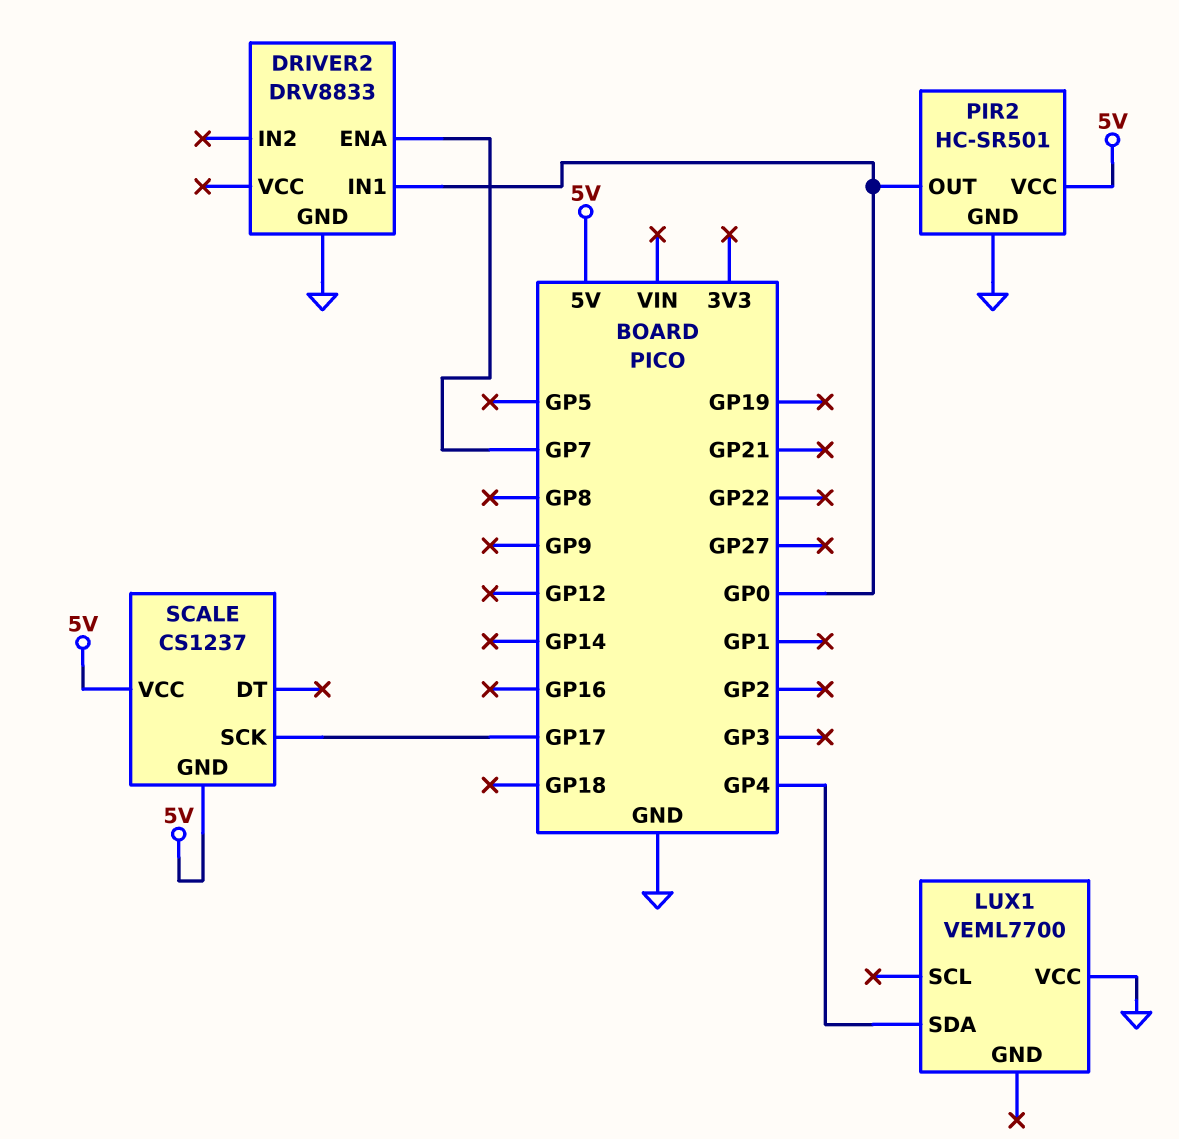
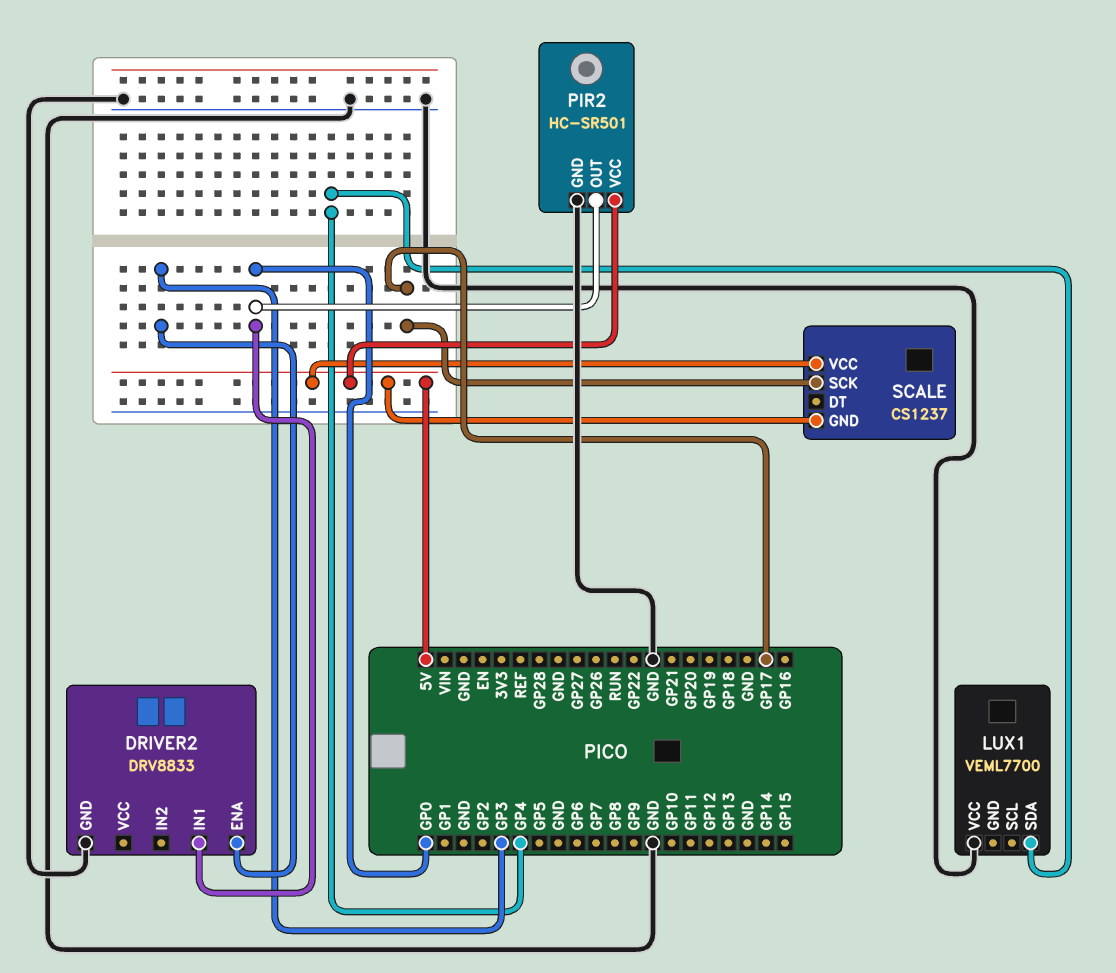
DRIVER2 pin ENA: GP7 -> GP3

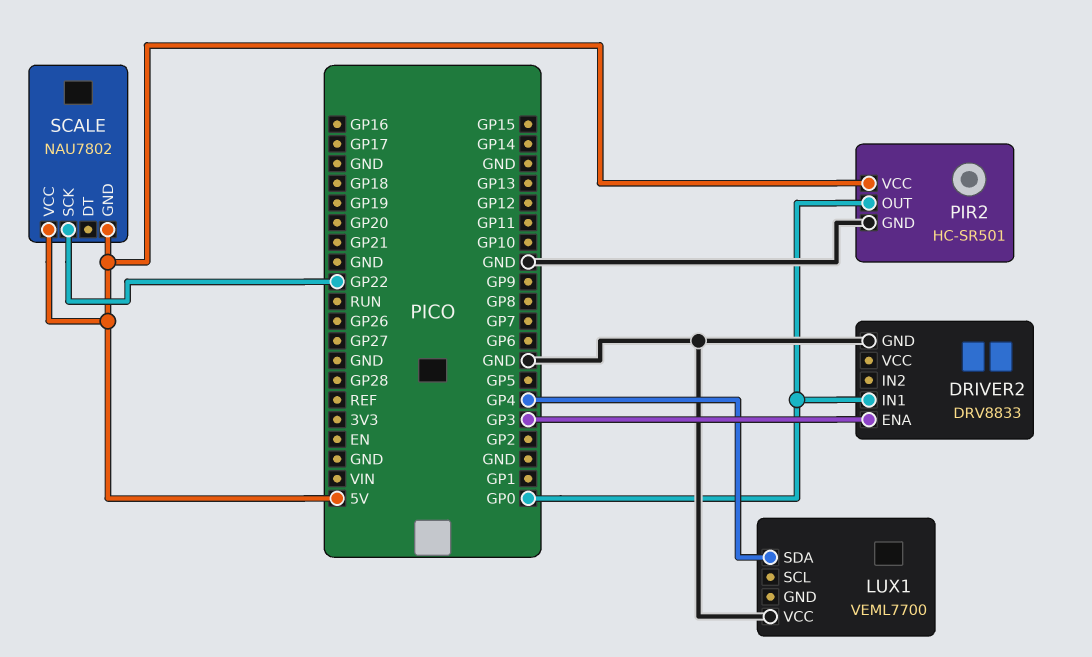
SCALE: CS1237 -> NAU7802
SCALE pin SCK: GP17 -> GP22

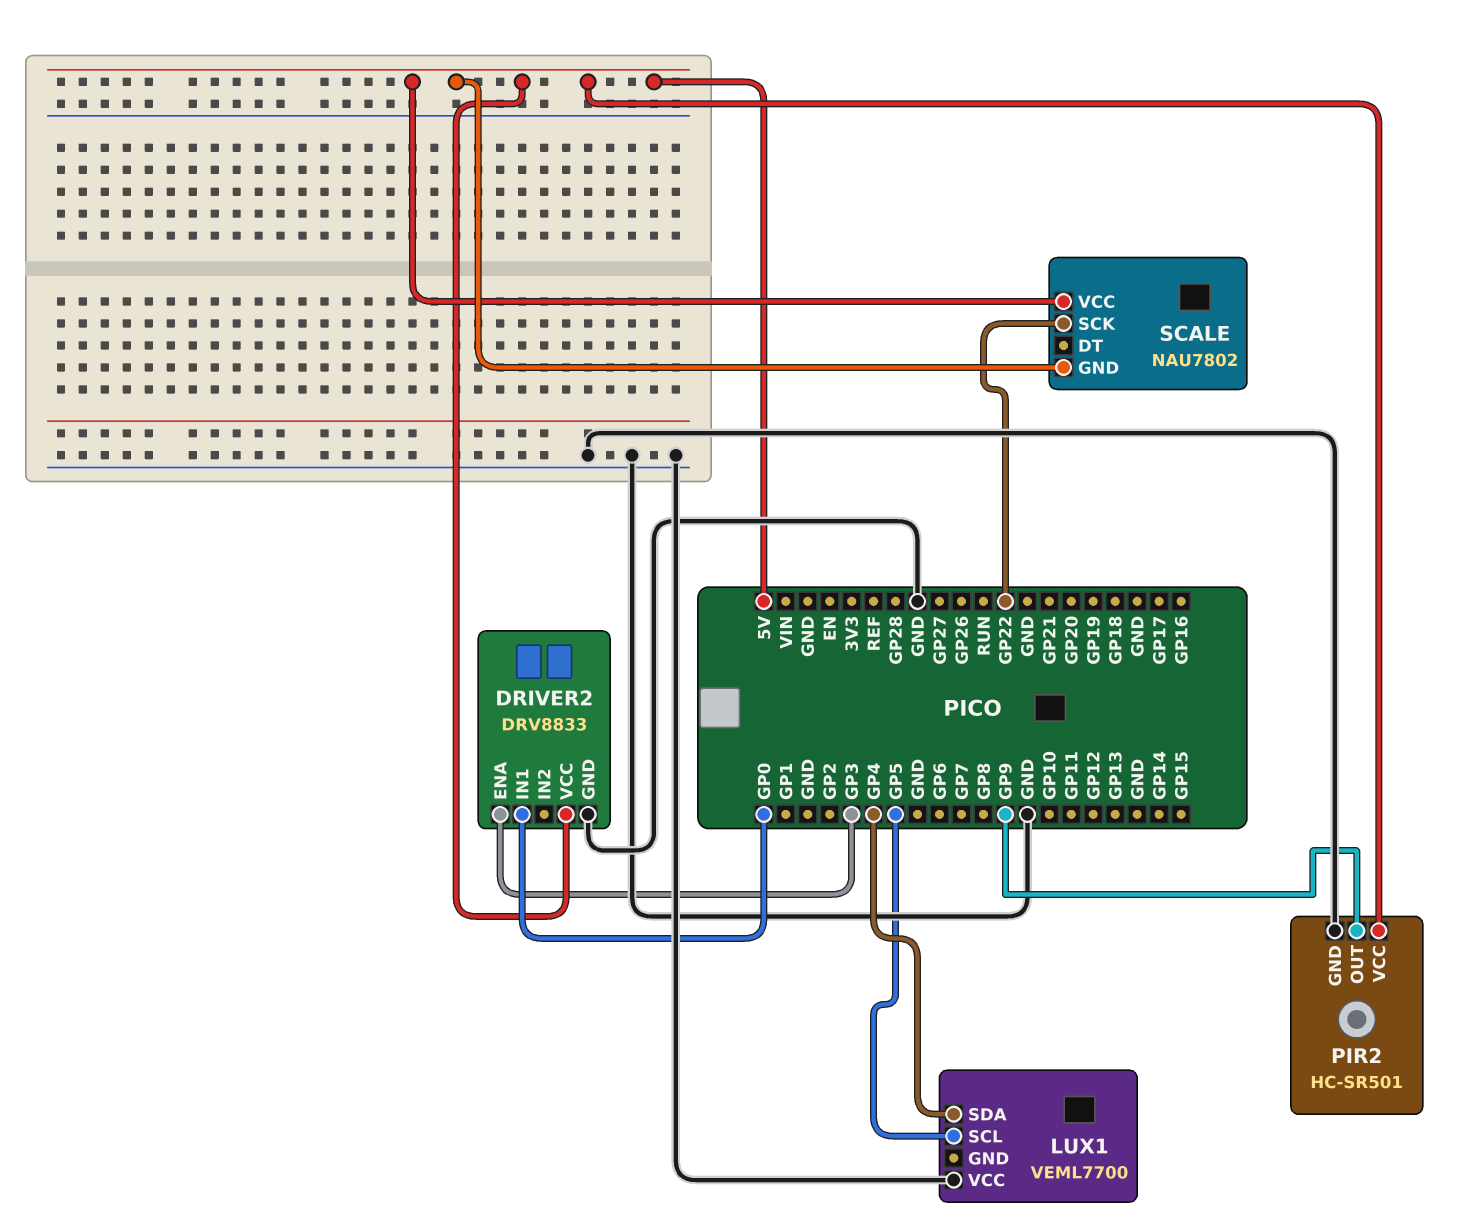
DRIVER2 pin VCC: none -> 5V
LUX1 pin SCL: none -> GP5
PIR2 pin OUT: GP0 -> GP9

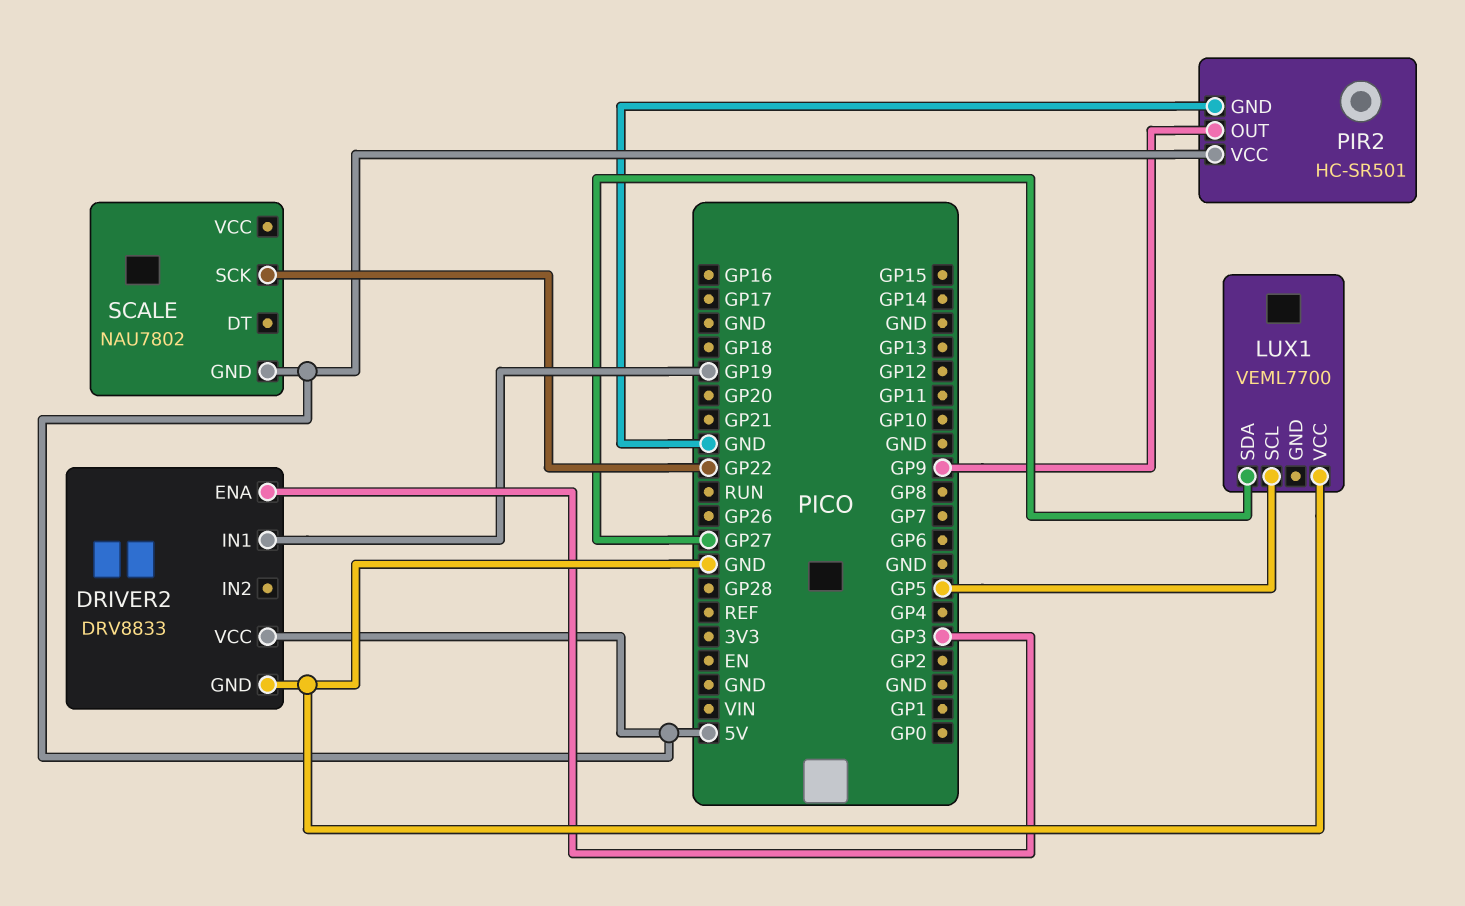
DRIVER2 pin IN1: GP0 -> GP19
LUX1 pin SDA: GP4 -> GP27
SCALE pin VCC: 5V -> none

